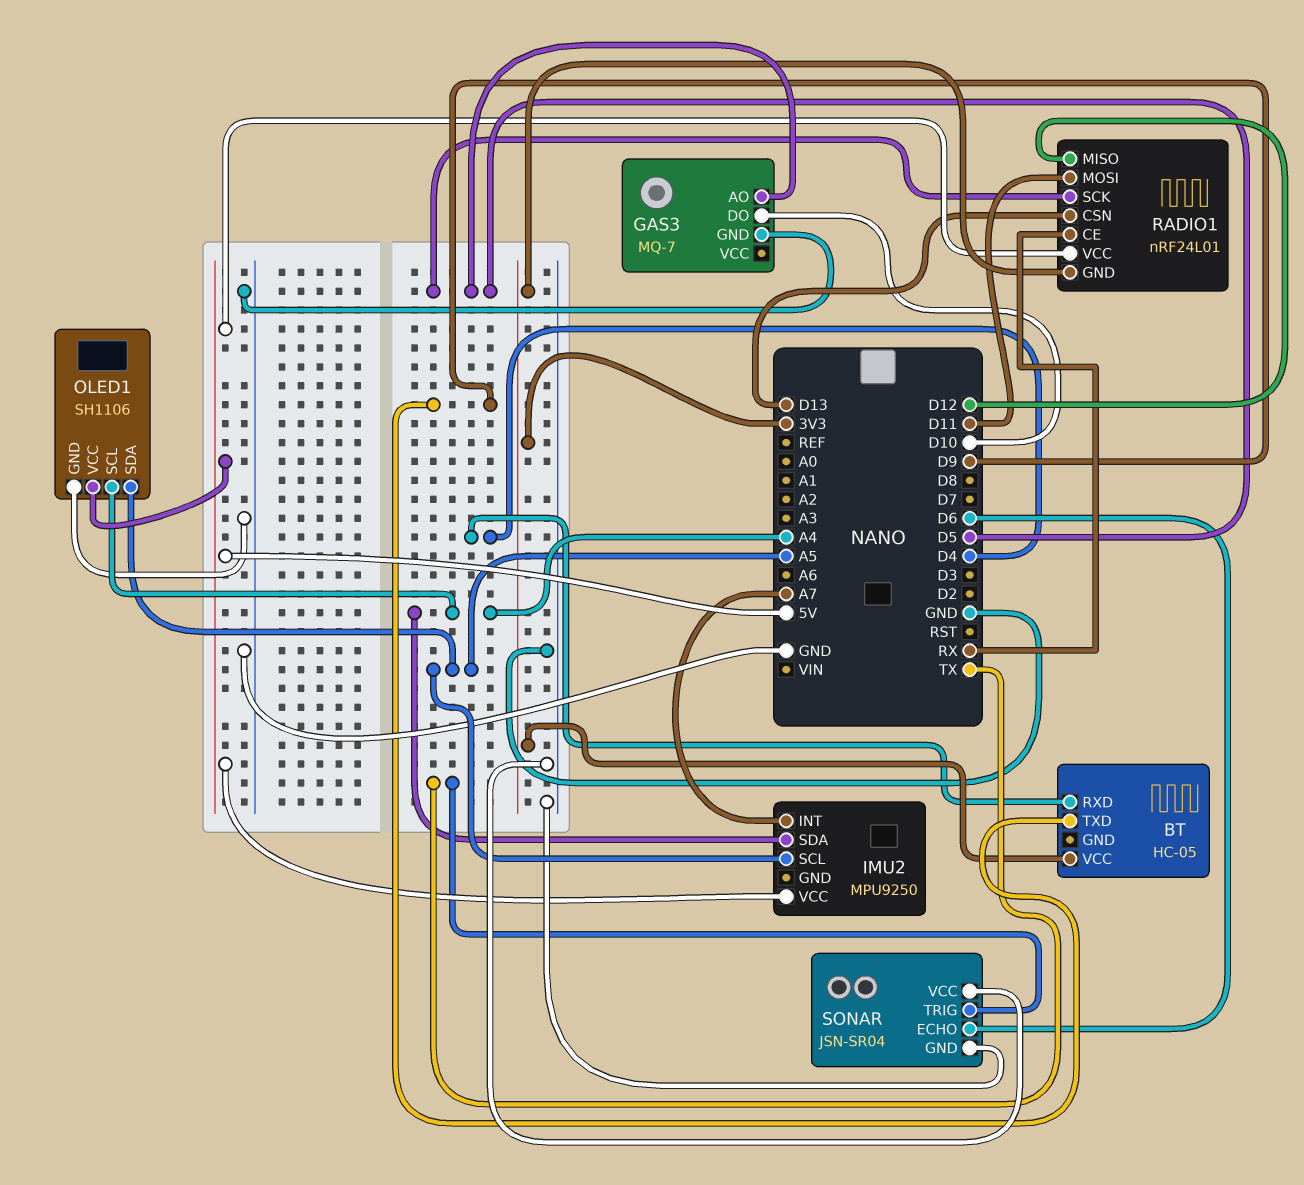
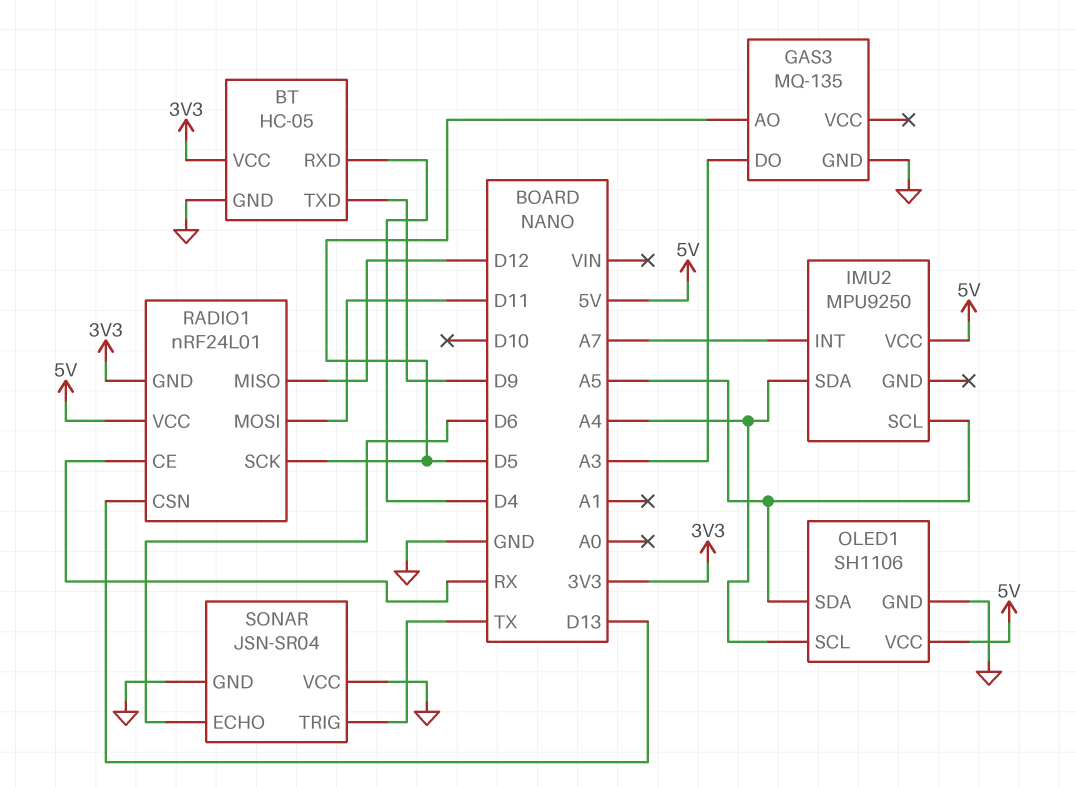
BT pin GND: none -> GND
GAS3: MQ-7 -> MQ-135
GAS3 pin DO: D10 -> A3

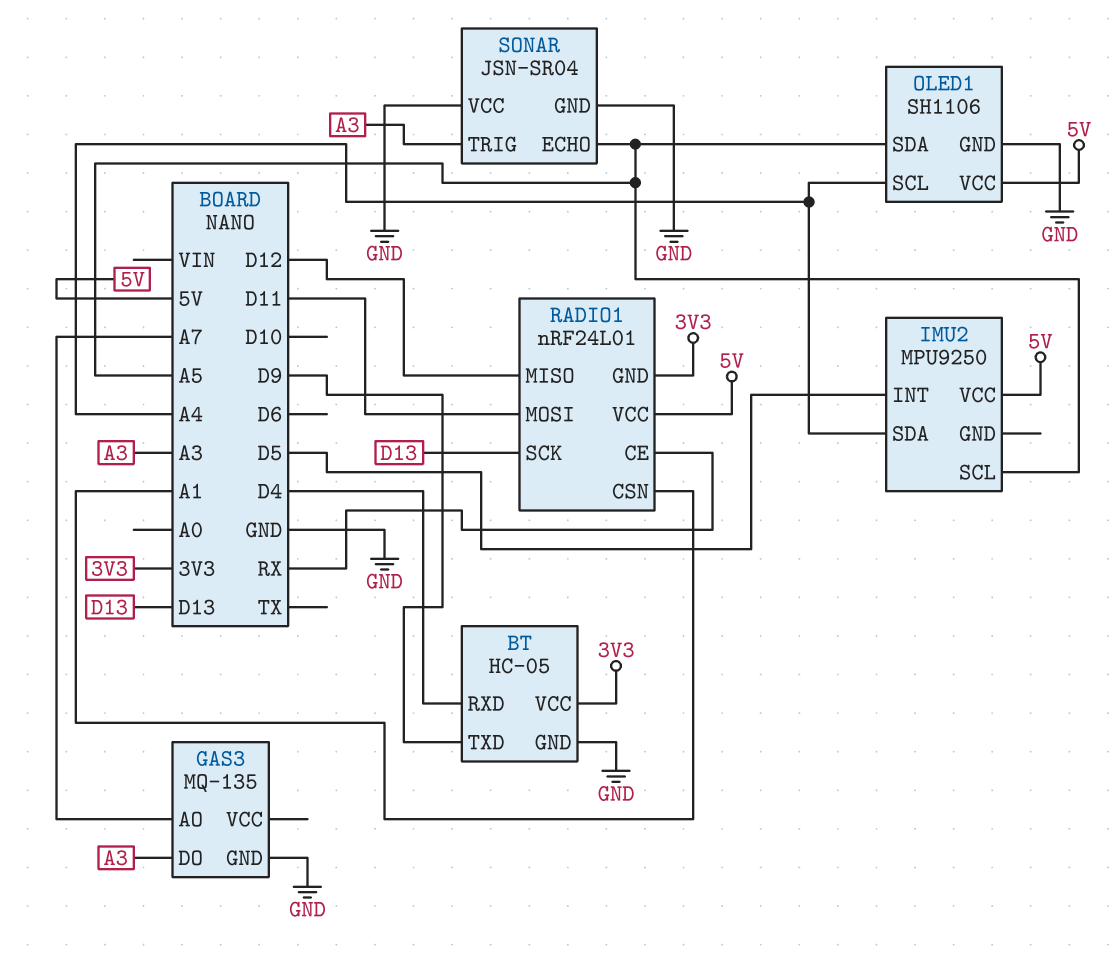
GAS3 pin AO: D5 -> A7
IMU2 pin INT: A7 -> D5
RADIO1 pin CSN: D13 -> A1
RADIO1 pin SCK: D5 -> D13
SONAR pin ECHO: D6 -> A5
SONAR pin TRIG: TX -> A3

